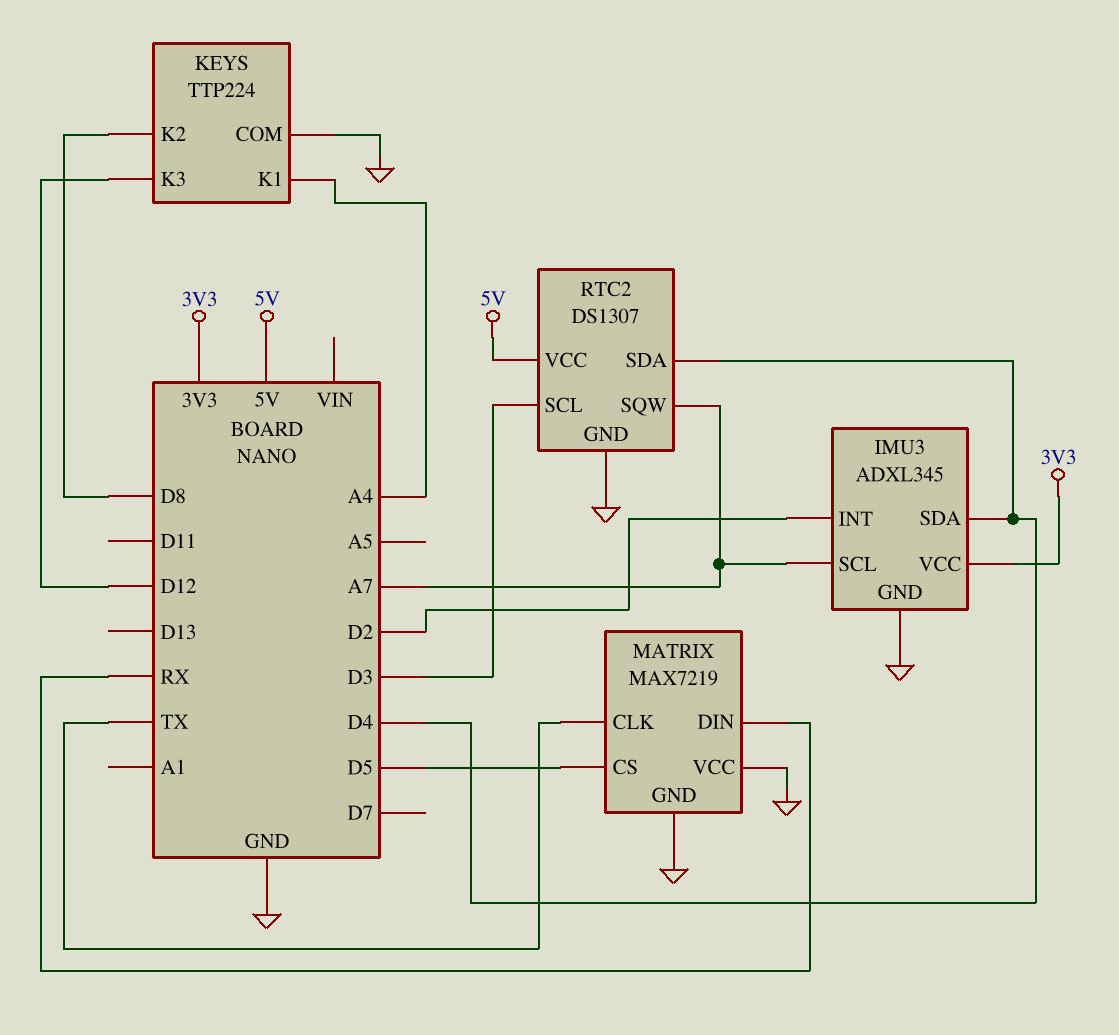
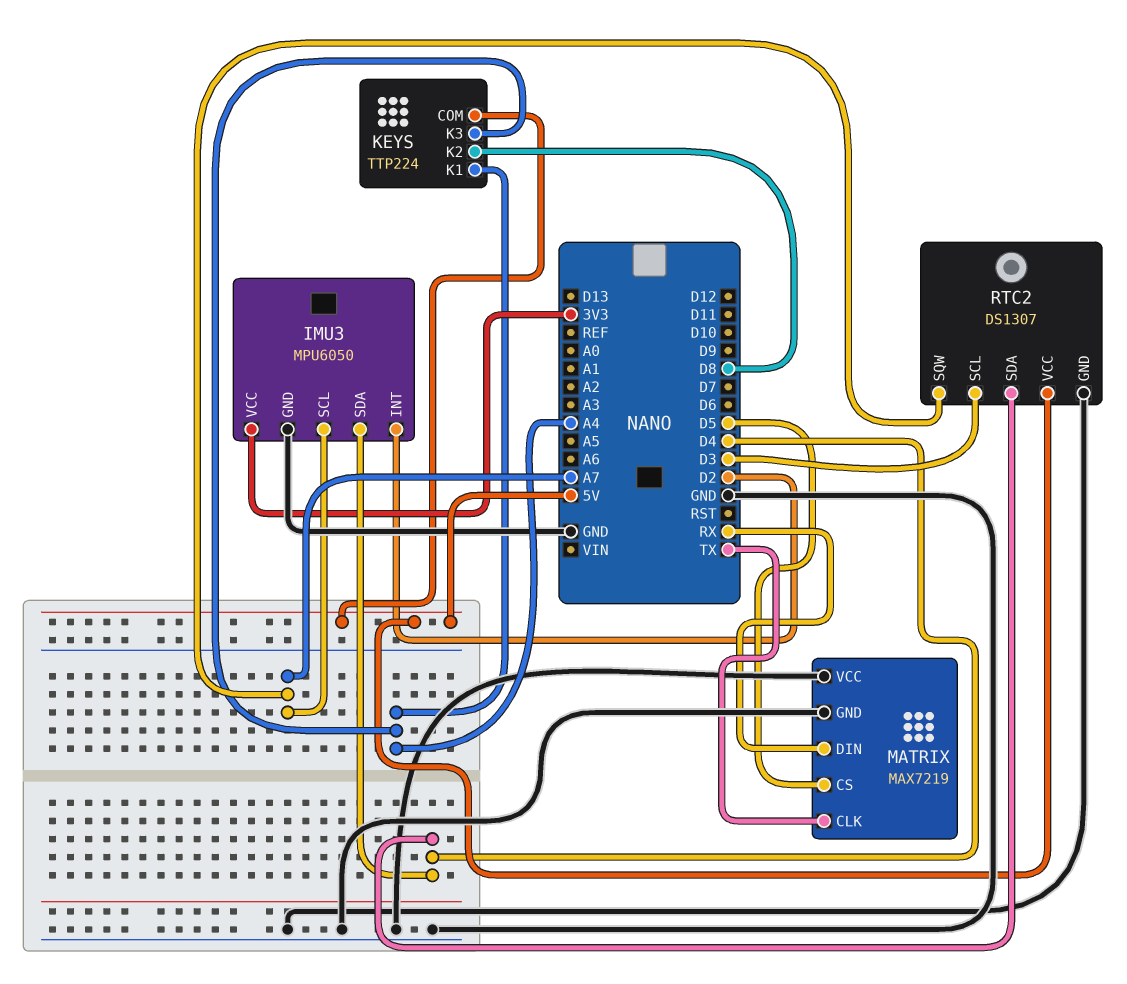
IMU3: ADXL345 -> MPU6050
KEYS pin COM: GND -> 5V
KEYS pin K3: D12 -> A4

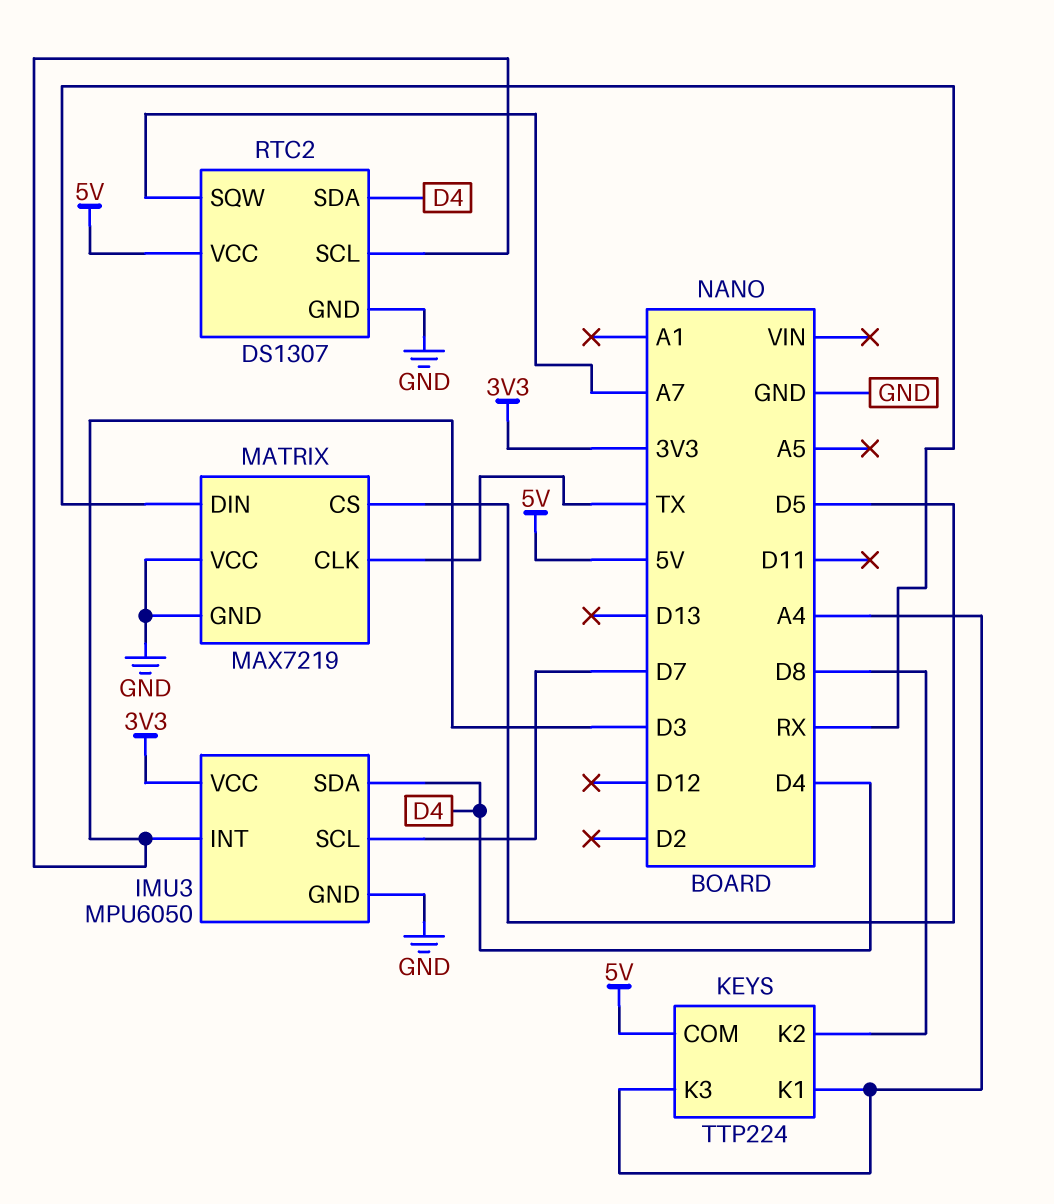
IMU3 pin INT: D2 -> D3
IMU3 pin SCL: A7 -> D7

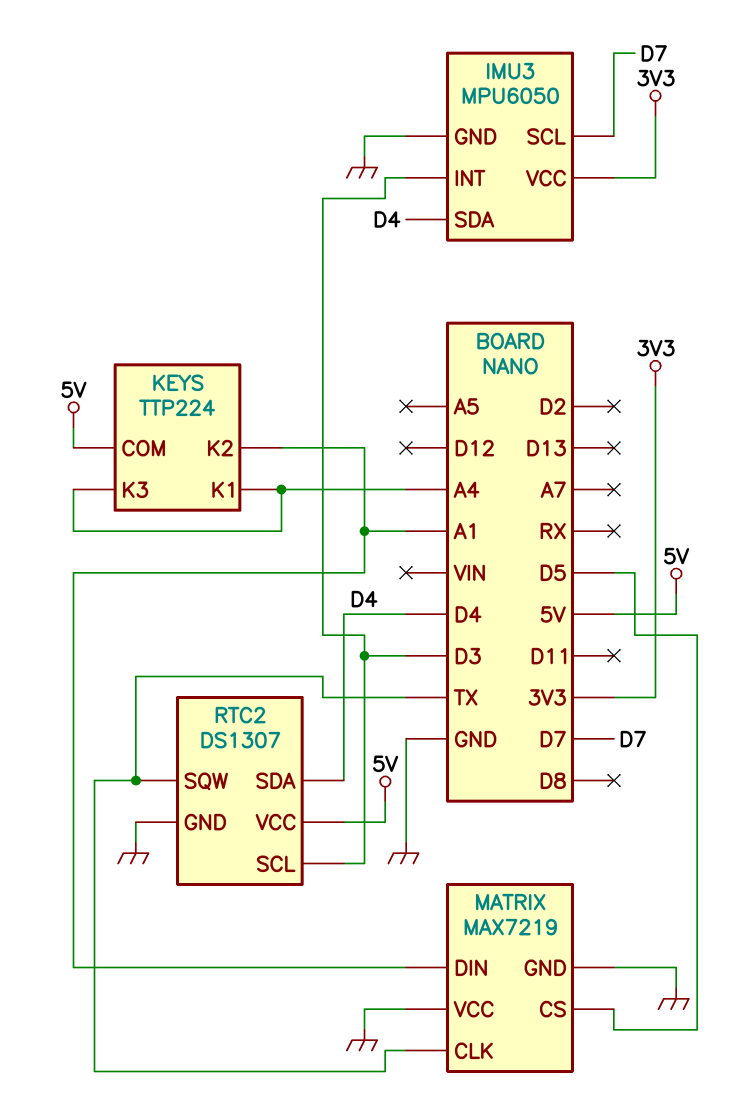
KEYS pin K2: D8 -> A1
MATRIX pin DIN: RX -> A1
RTC2 pin SQW: A7 -> TX

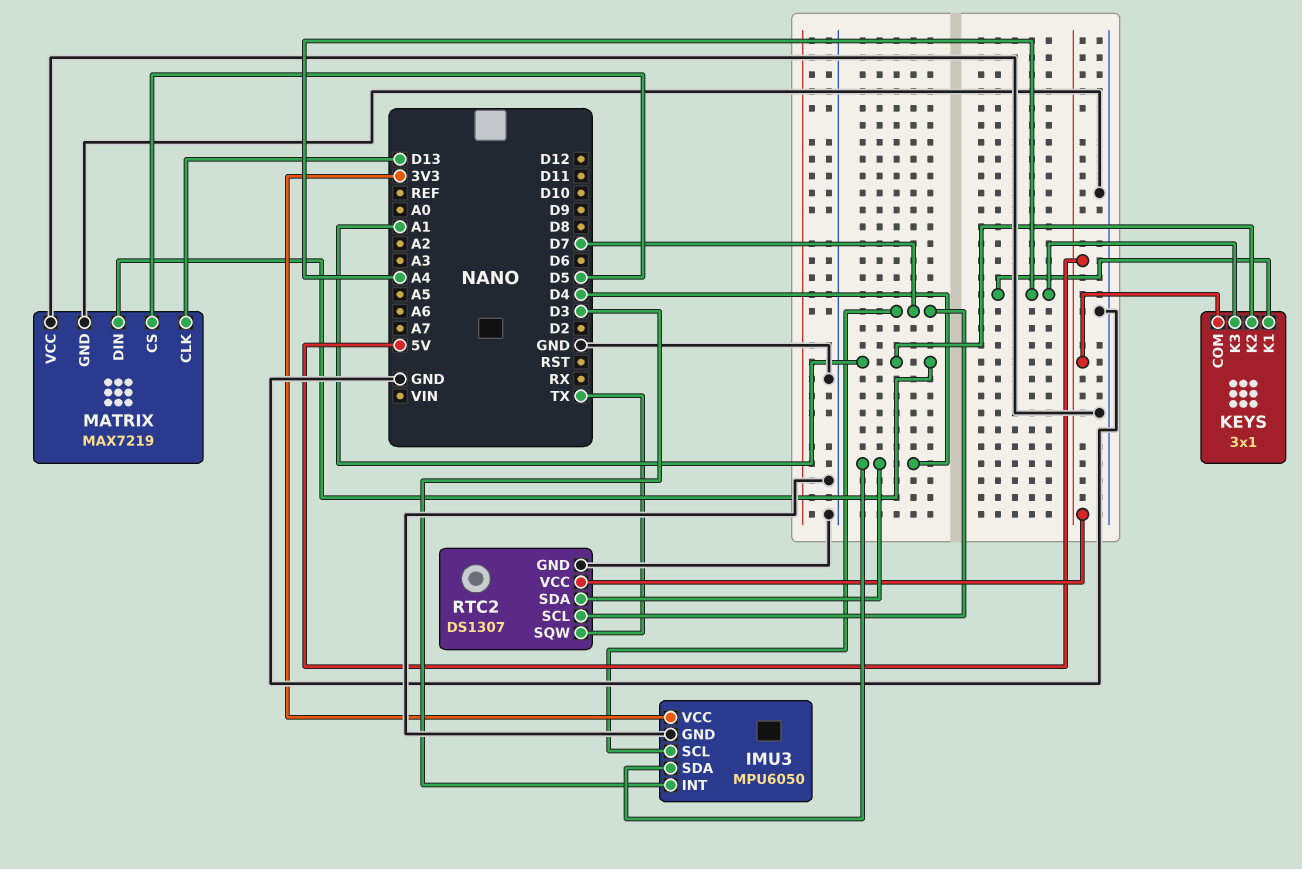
KEYS: TTP224 -> 3x1
MATRIX pin CLK: TX -> D13
RTC2 pin SCL: D3 -> D7

